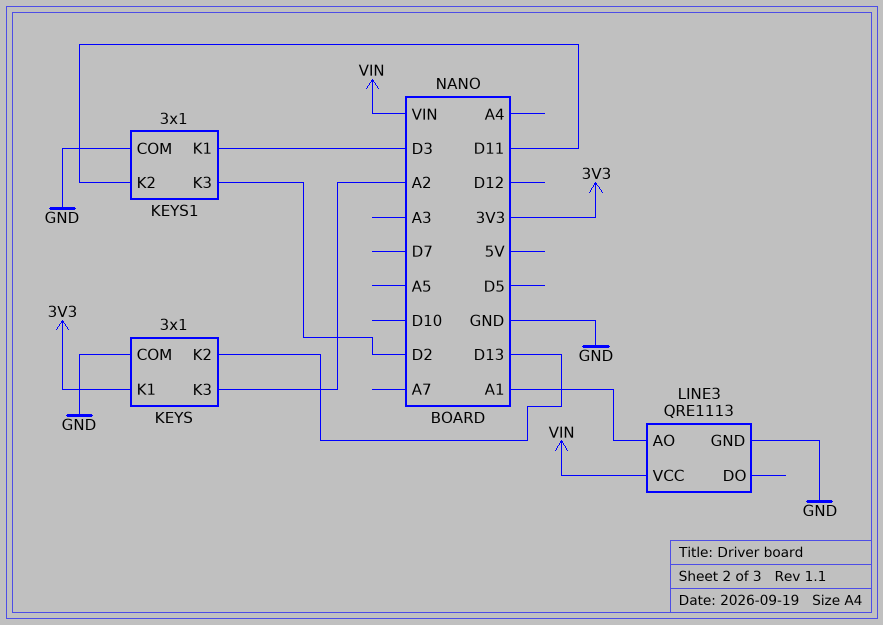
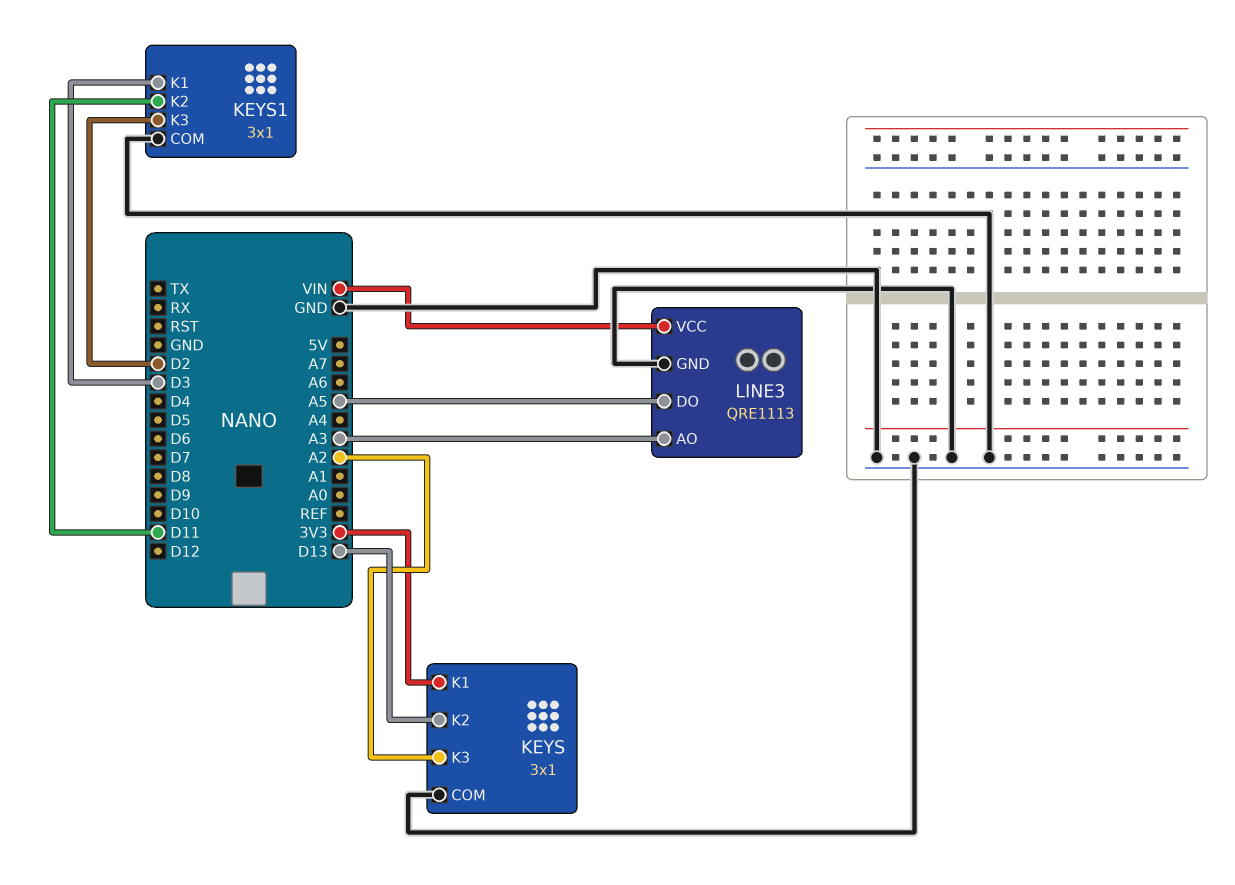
LINE3 pin AO: A1 -> A3
LINE3 pin DO: none -> A5

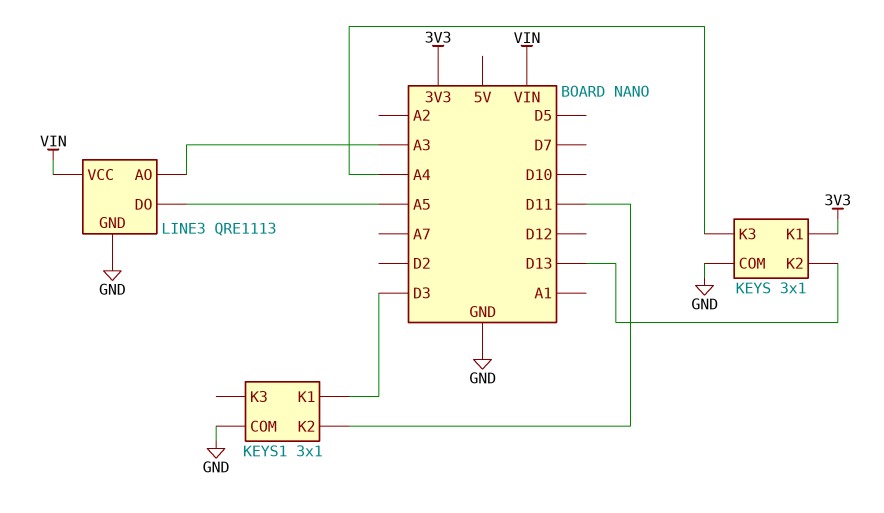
KEYS pin K3: A2 -> A4
KEYS1 pin K3: D2 -> none

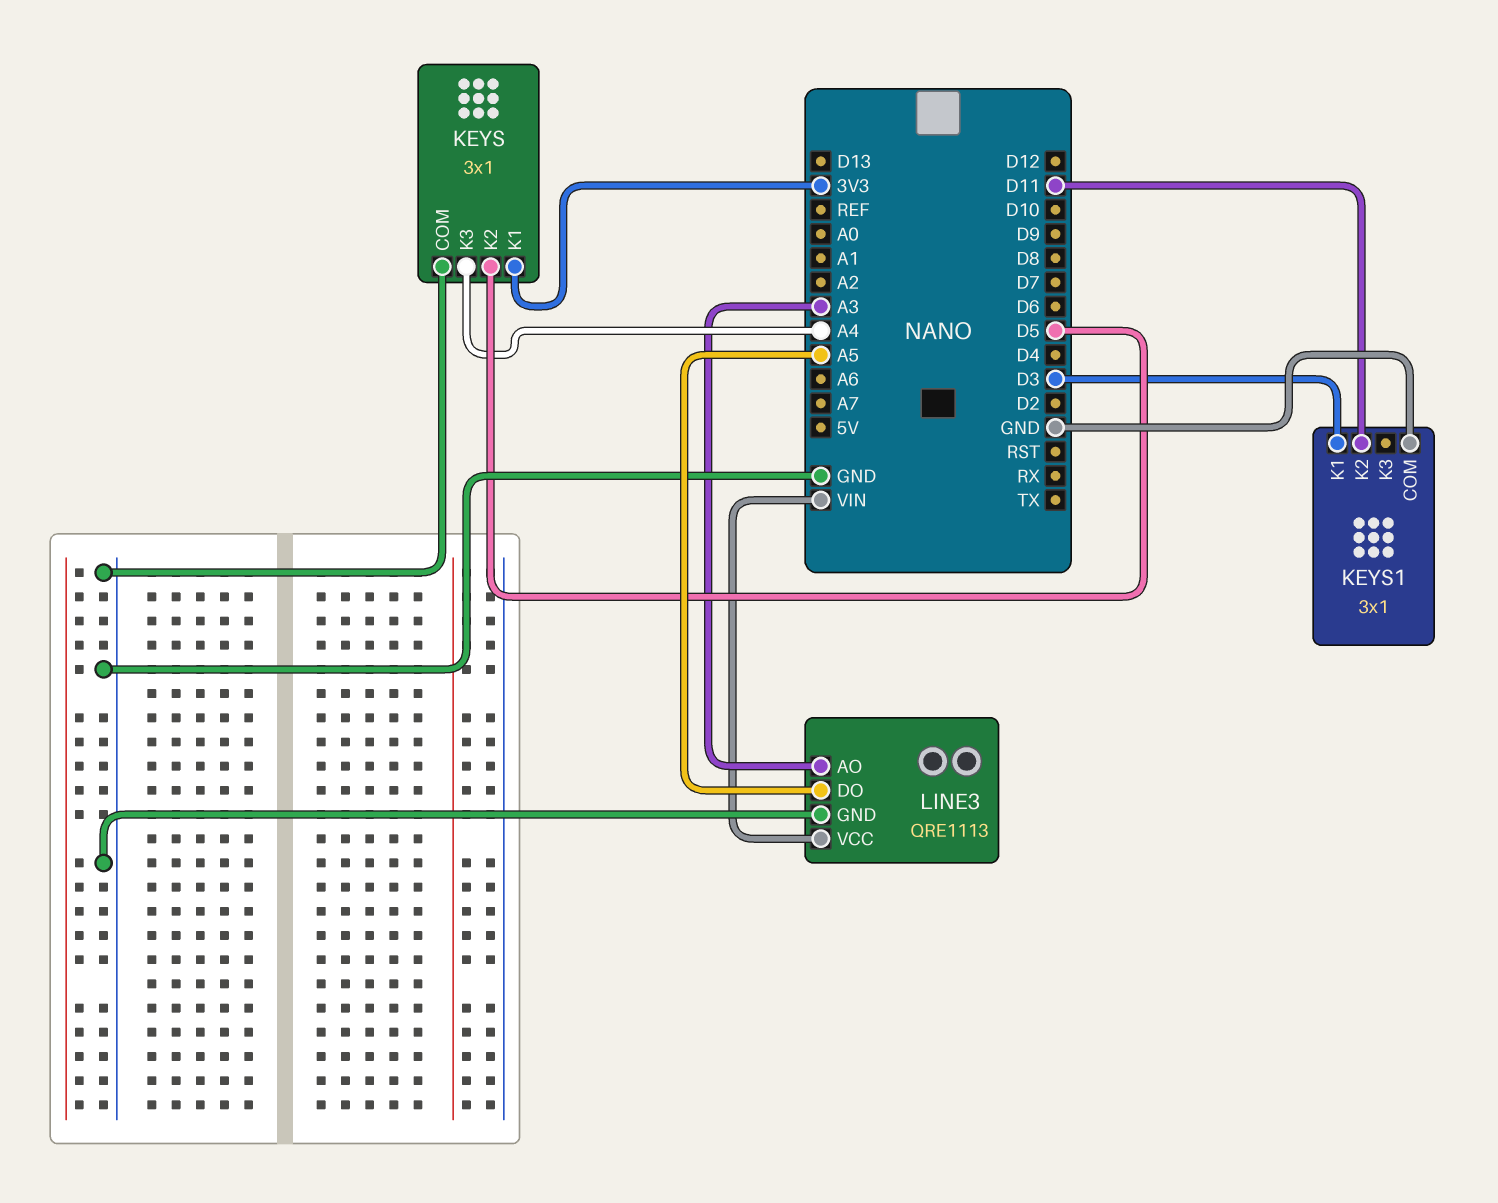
KEYS pin K2: D13 -> D5

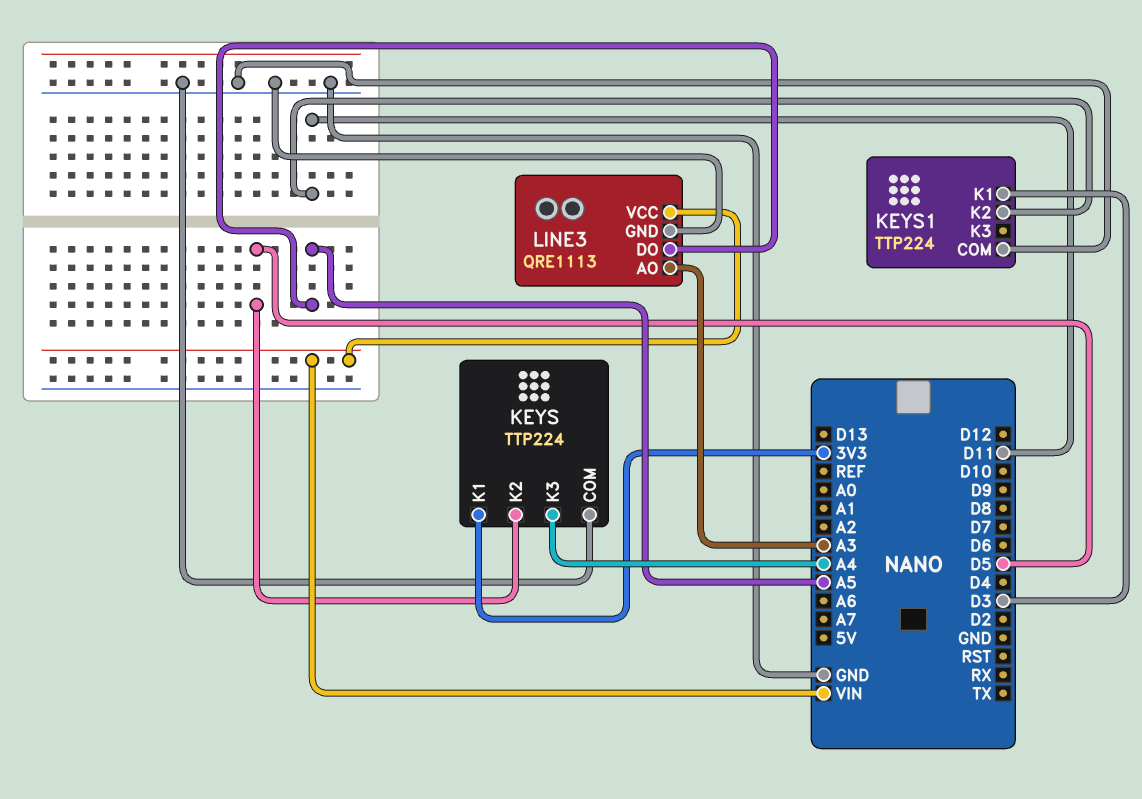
KEYS: 3x1 -> TTP224
KEYS1: 3x1 -> TTP224

